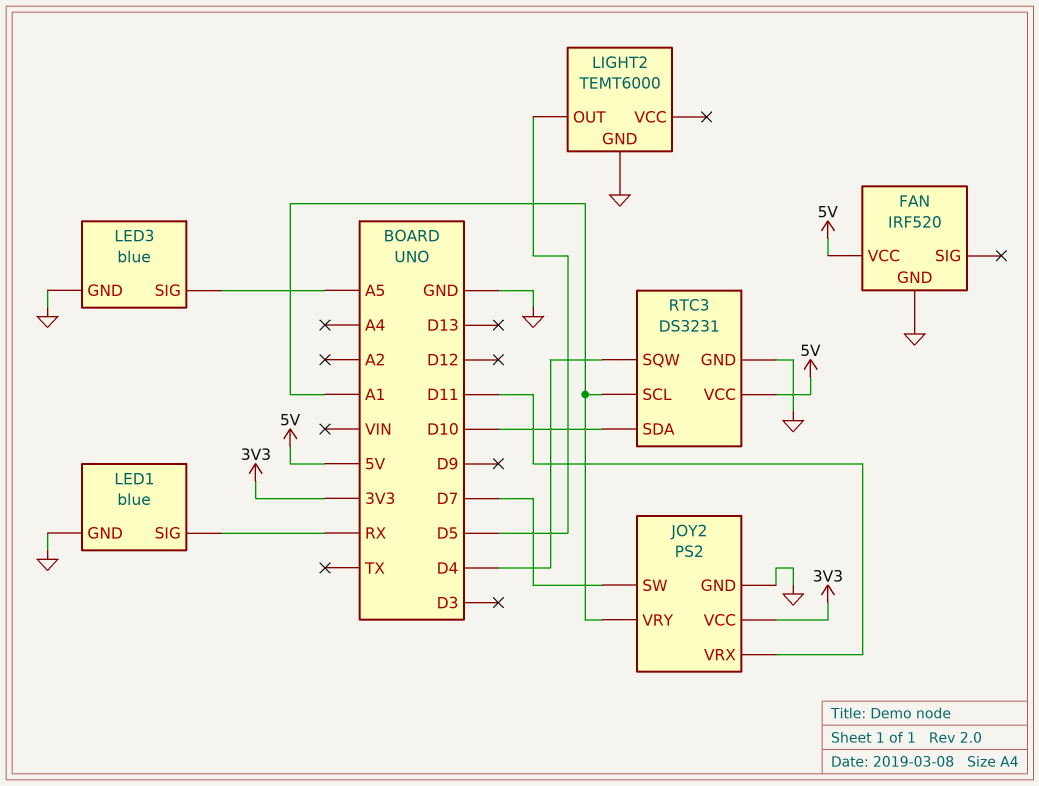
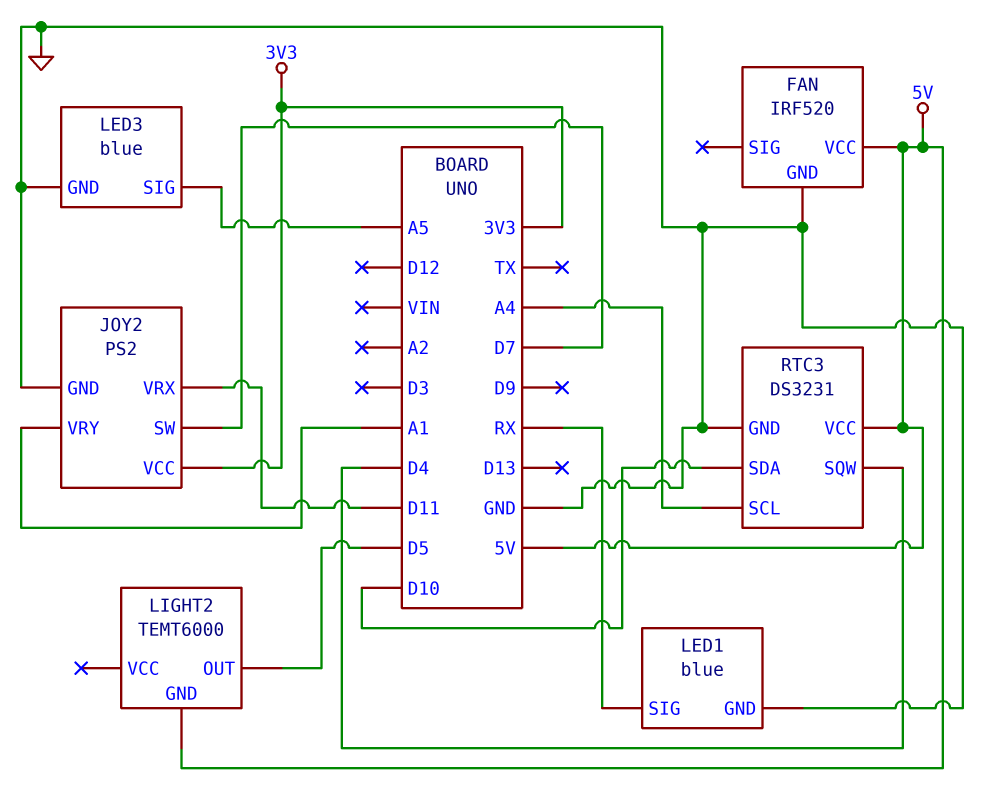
LIGHT2 pin GND: GND -> 5V
RTC3 pin SCL: A1 -> A4

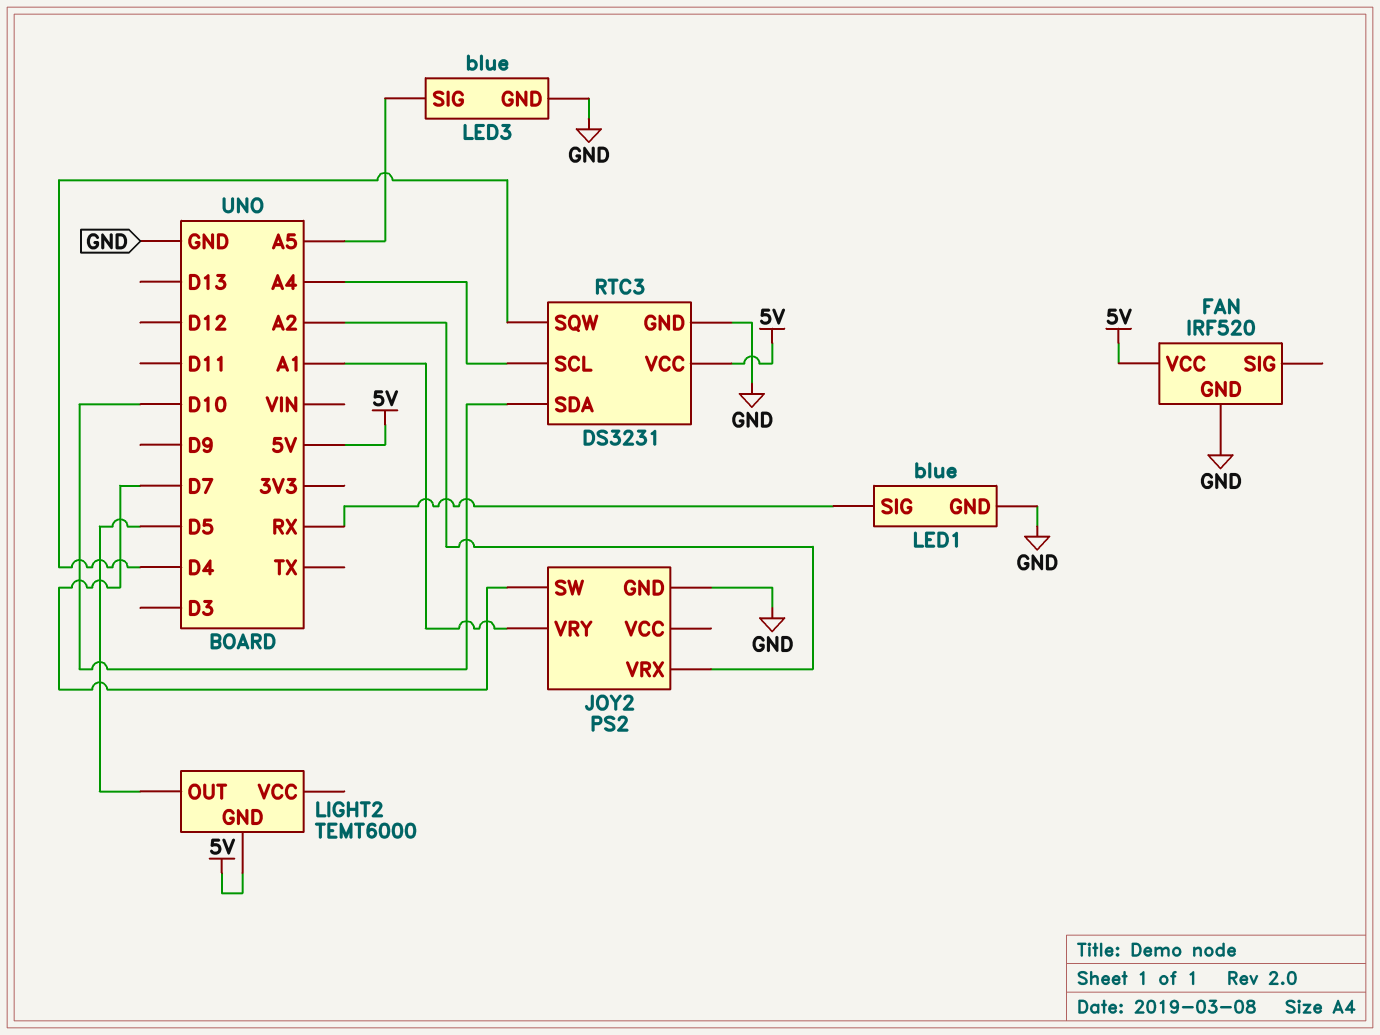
JOY2 pin VCC: 3V3 -> none
JOY2 pin VRX: D11 -> A2

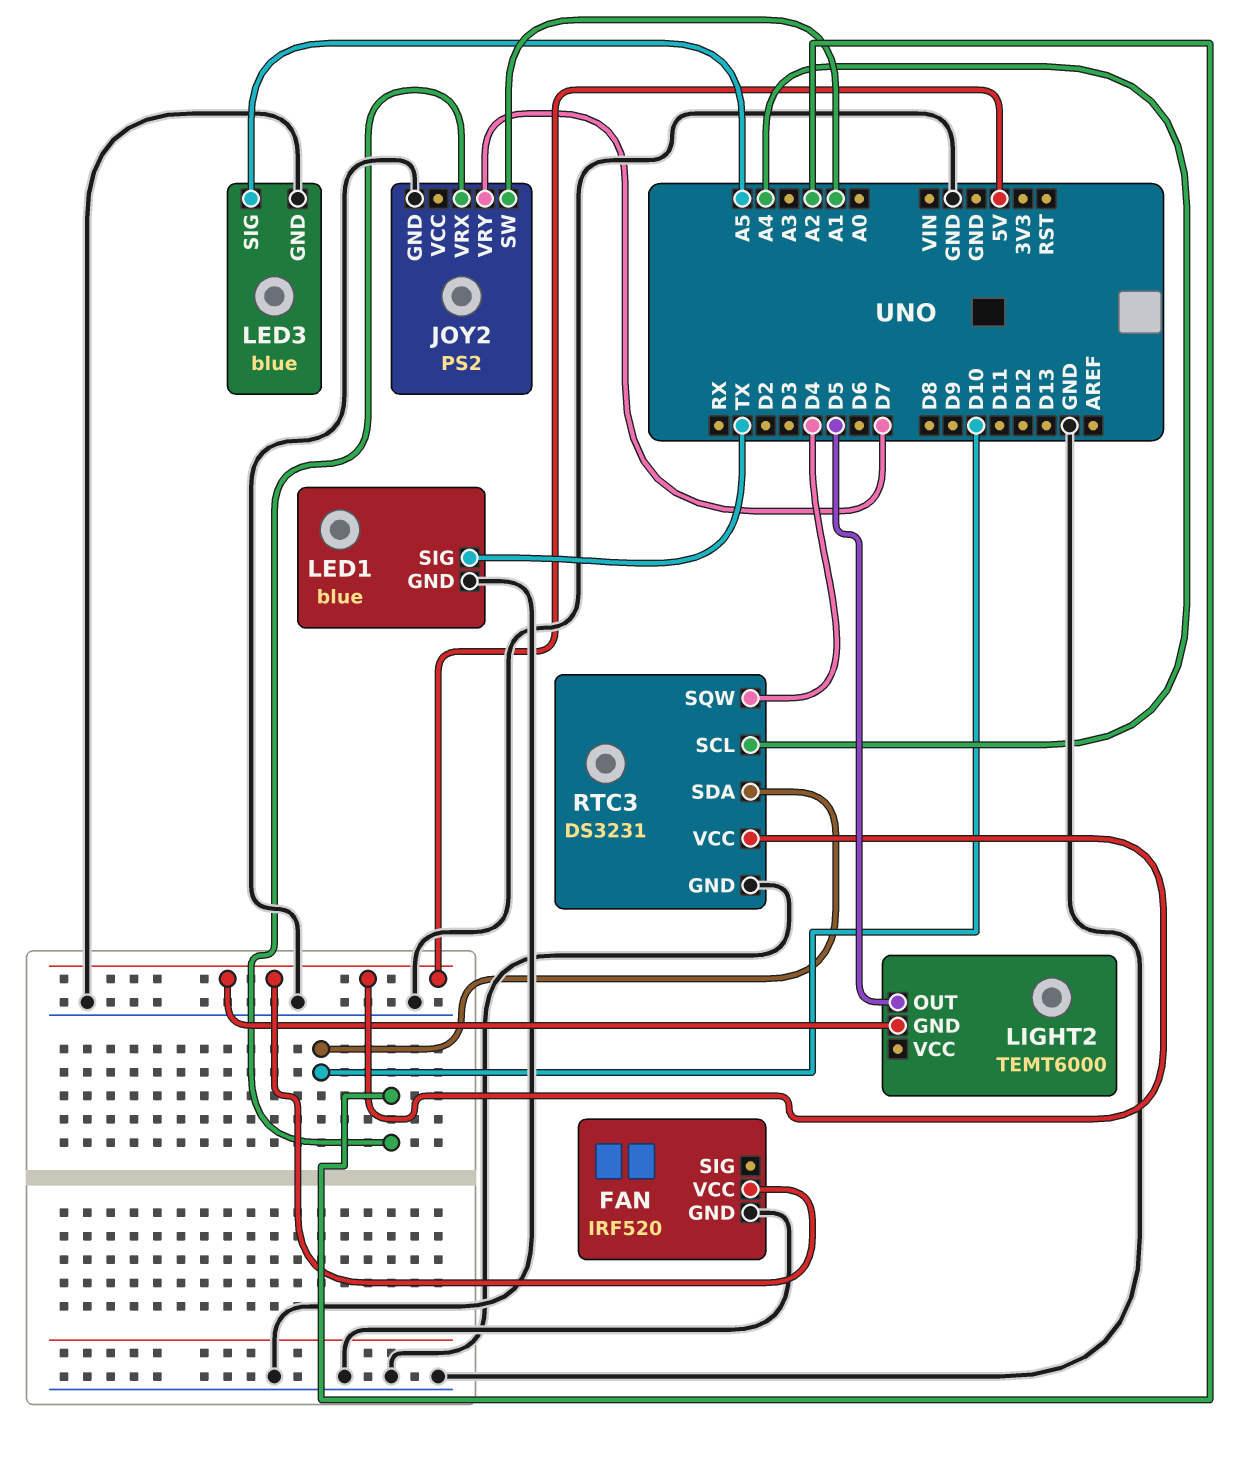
JOY2 pin SW: D7 -> A1
JOY2 pin VRY: A1 -> D7
LED1 pin SIG: RX -> TX

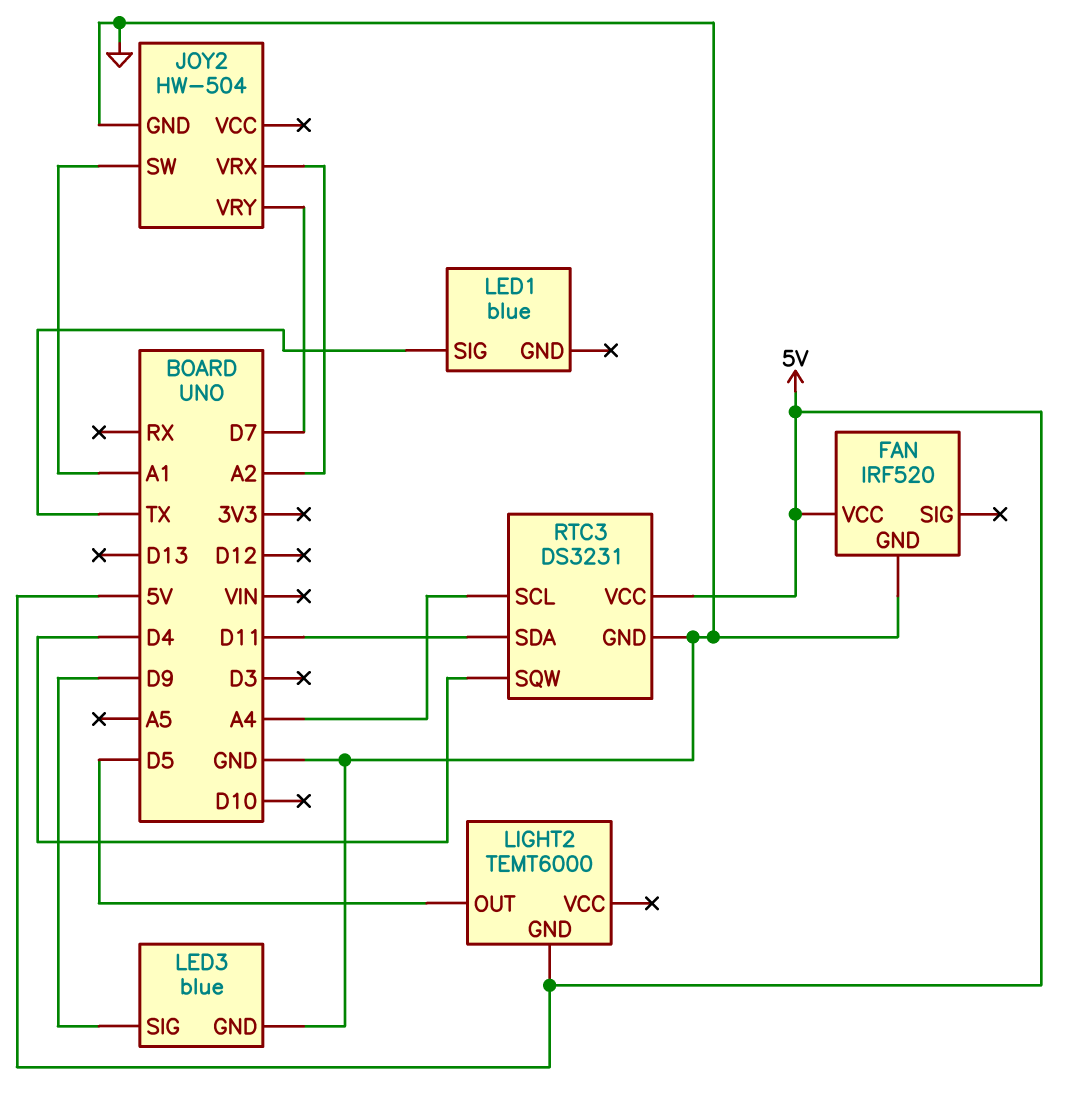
JOY2: PS2 -> HW-504
LED1 pin GND: GND -> none
LED3 pin SIG: A5 -> D9
RTC3 pin SDA: D10 -> D11

